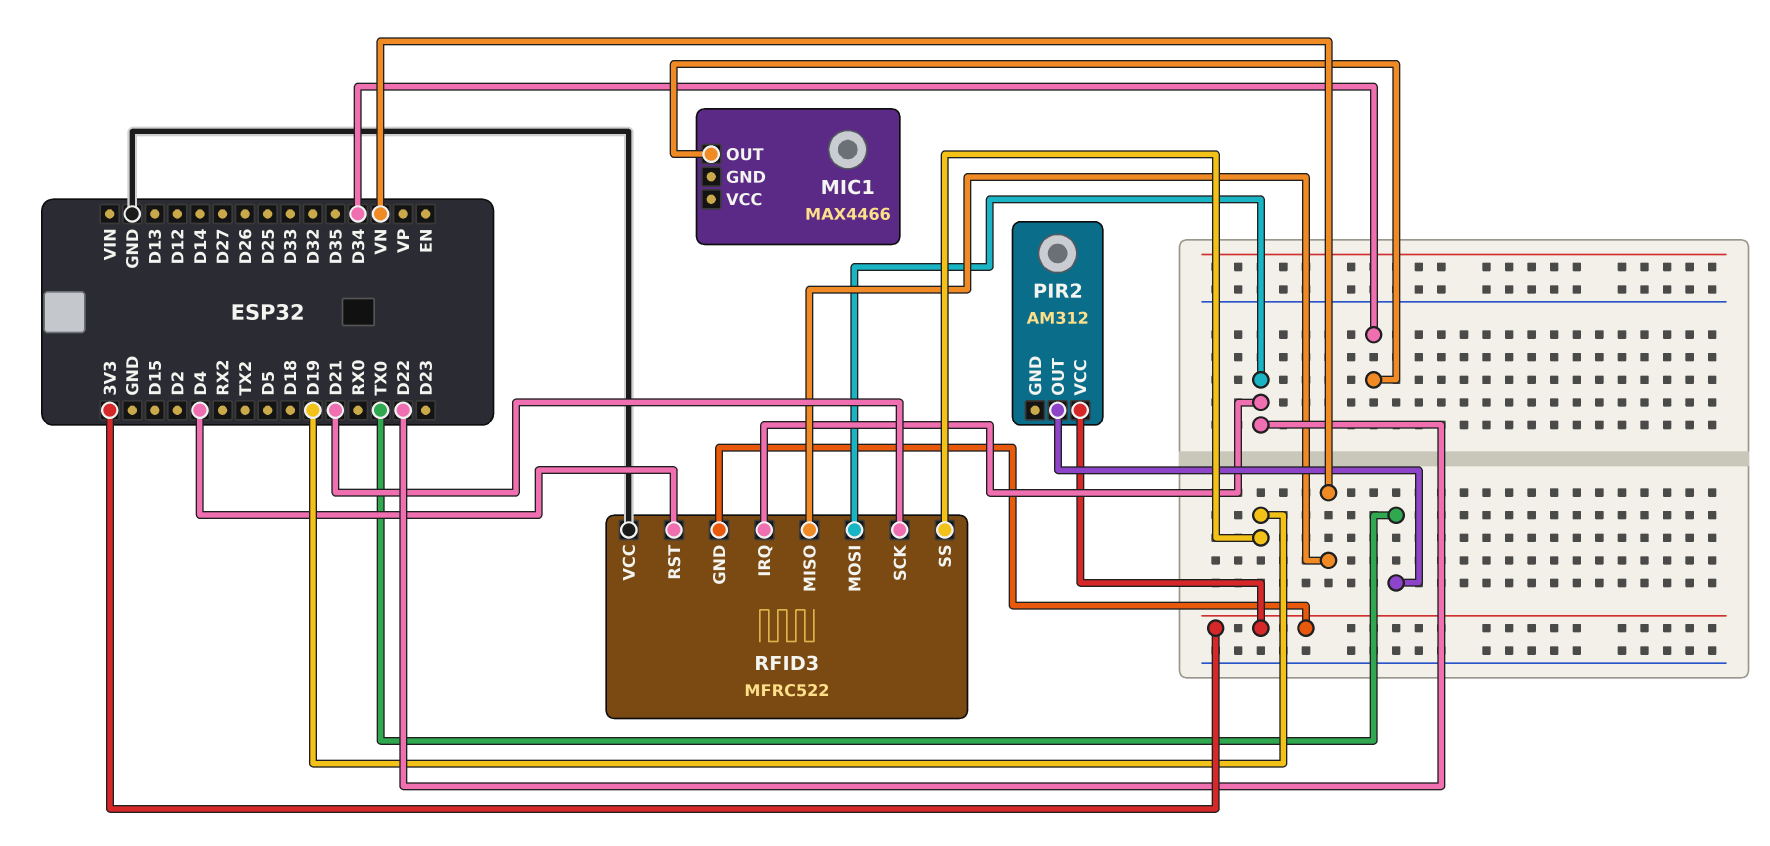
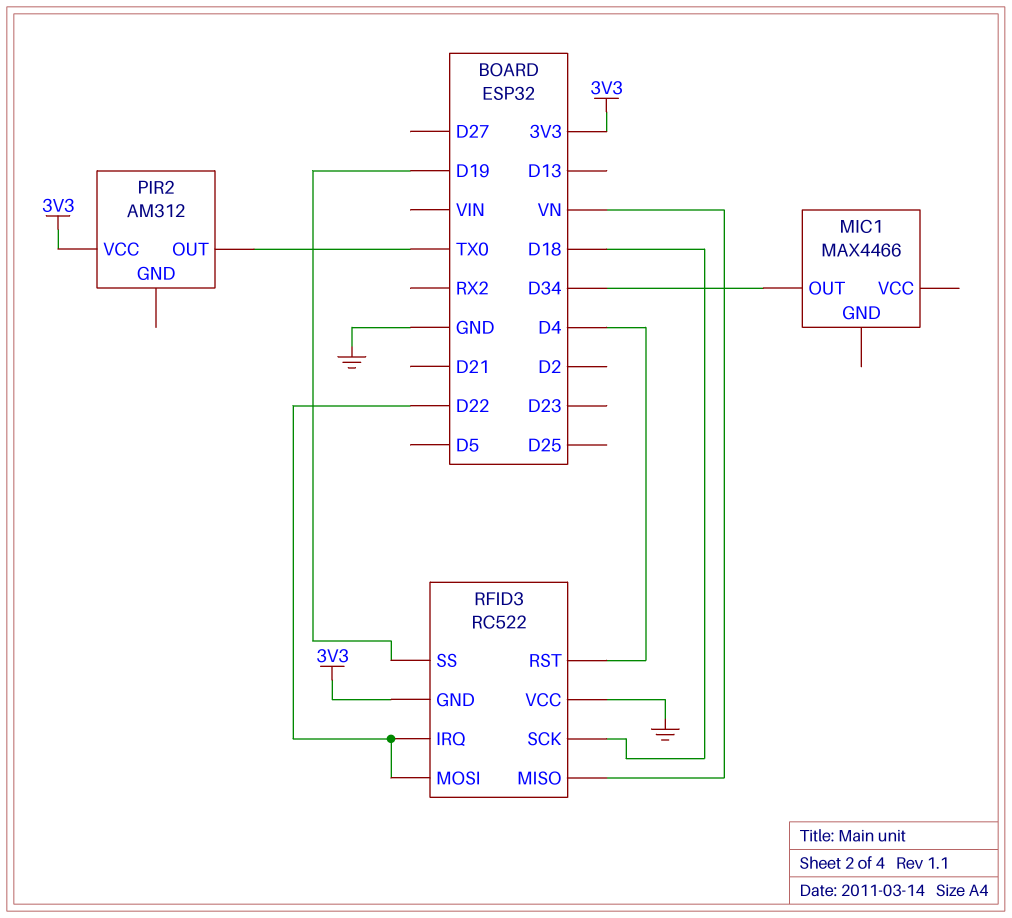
RFID3: MFRC522 -> RC522
RFID3 pin SCK: D21 -> D18

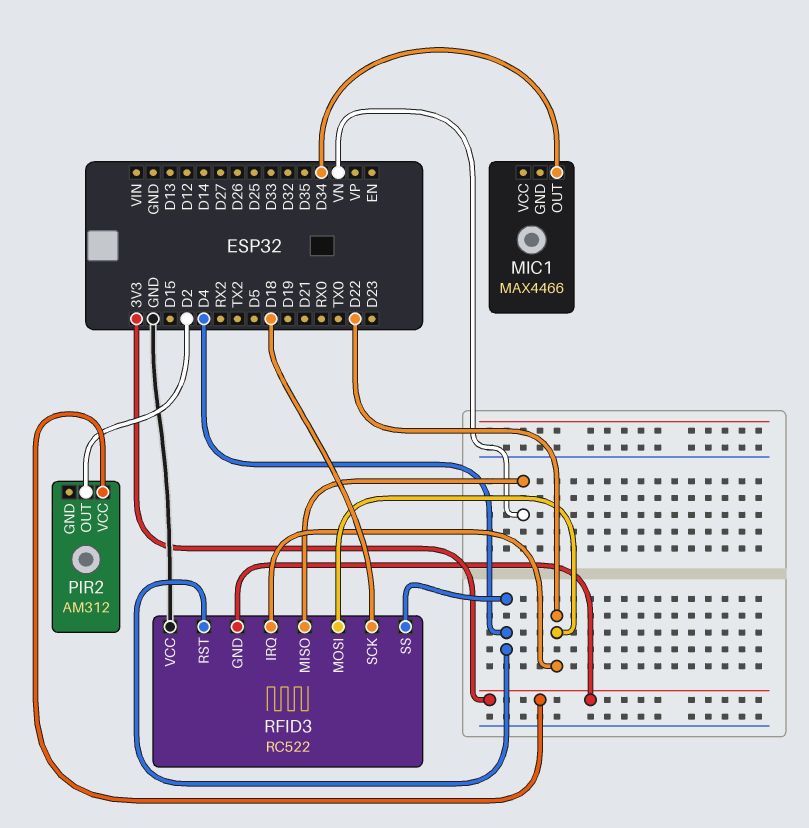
PIR2 pin OUT: TX0 -> D2
RFID3 pin SS: D19 -> D4

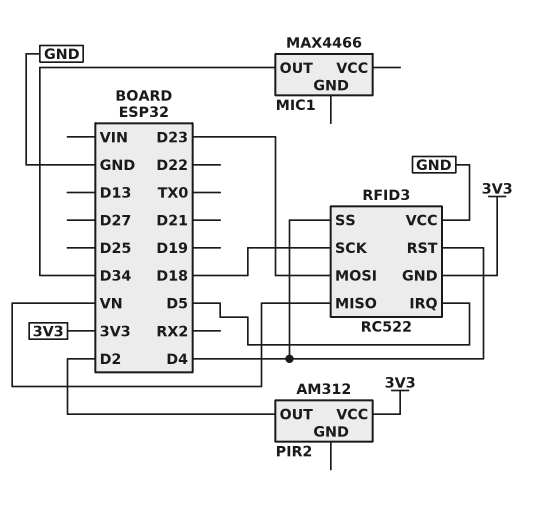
RFID3 pin IRQ: D22 -> D5
RFID3 pin MOSI: D22 -> D23

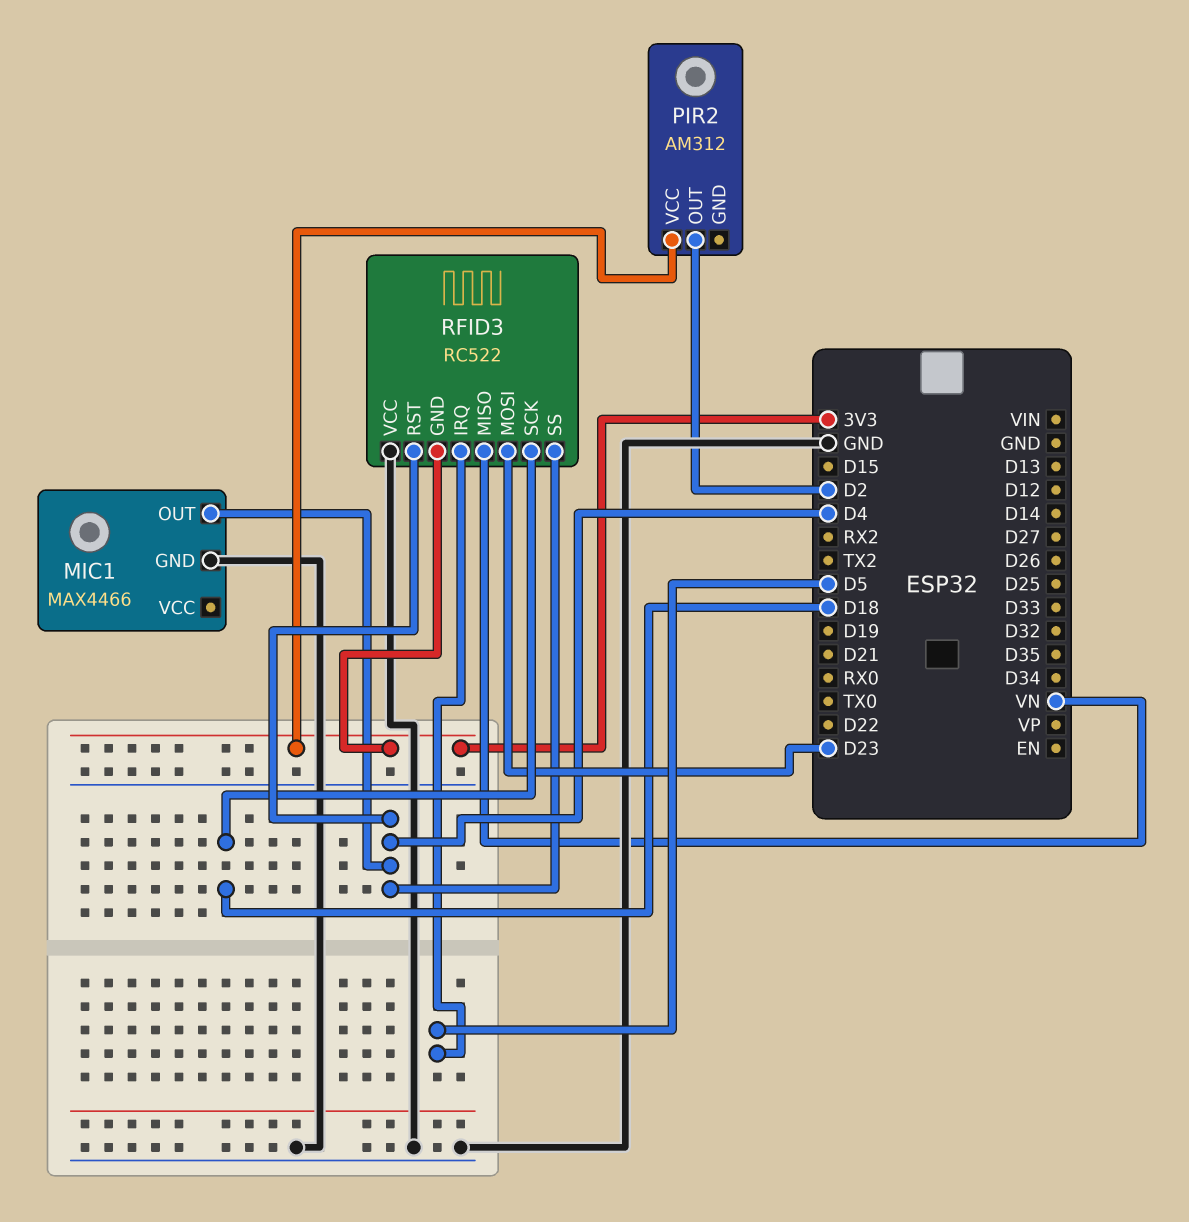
MIC1 pin GND: none -> GND
MIC1 pin OUT: D34 -> D4

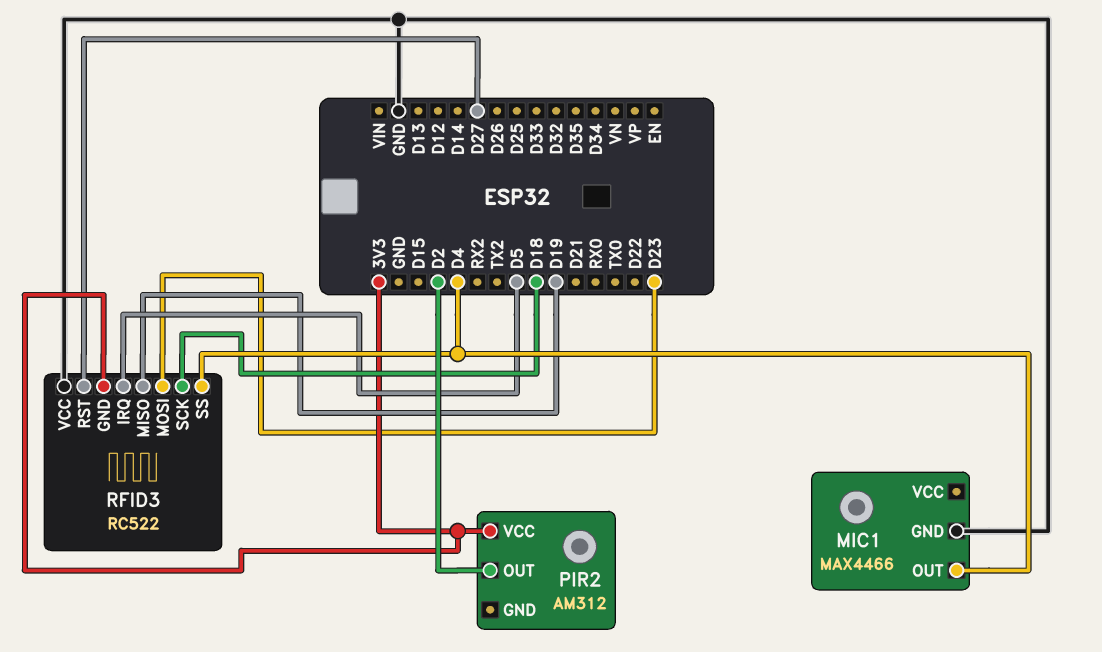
RFID3 pin MISO: VN -> D19
RFID3 pin RST: D4 -> D27

